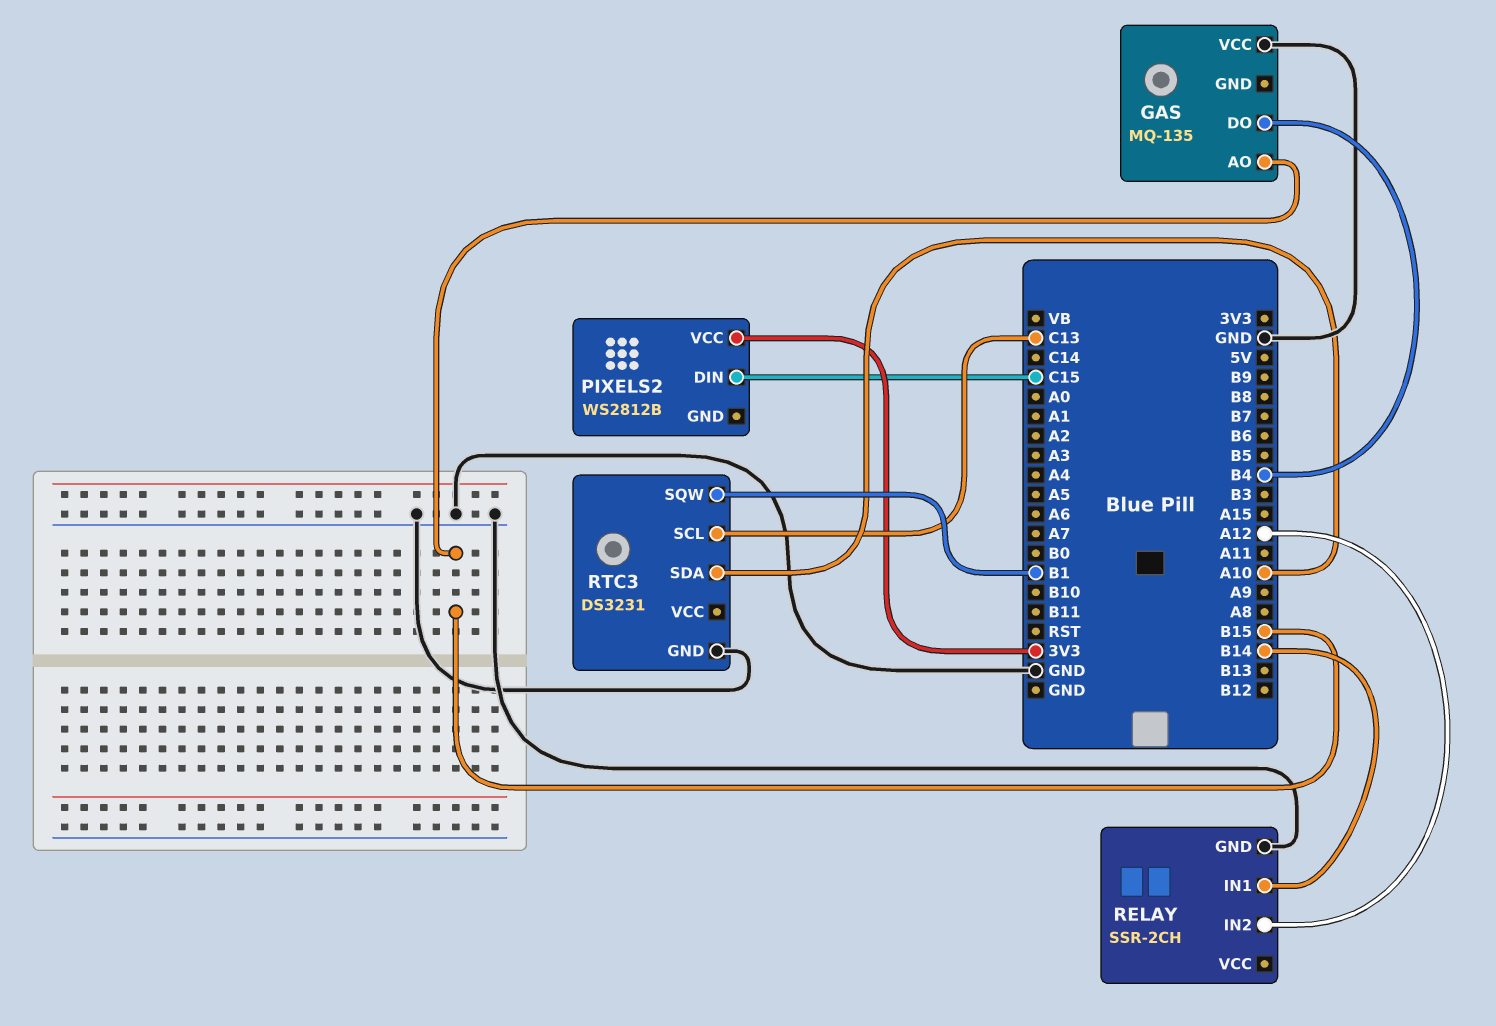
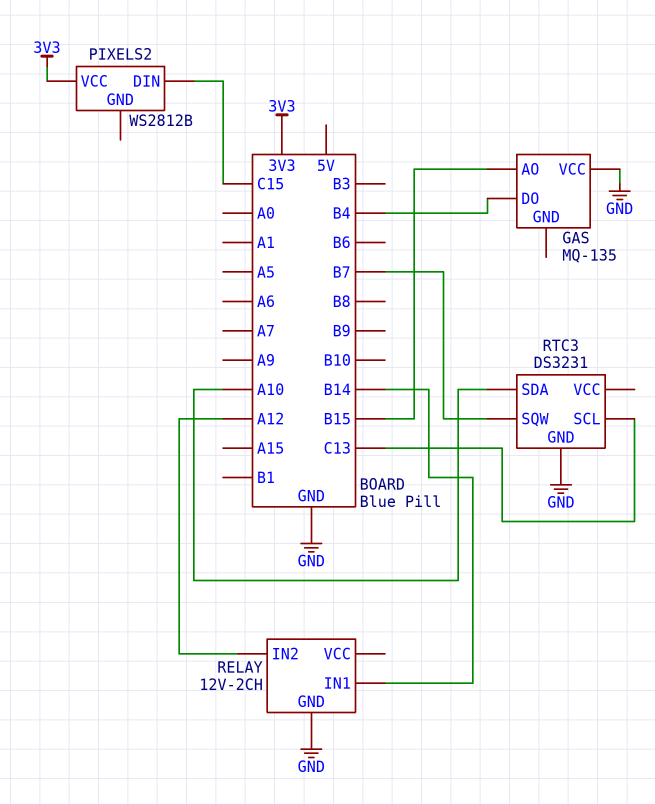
RELAY: SSR-2CH -> 12V-2CH
RTC3 pin SQW: B1 -> B7

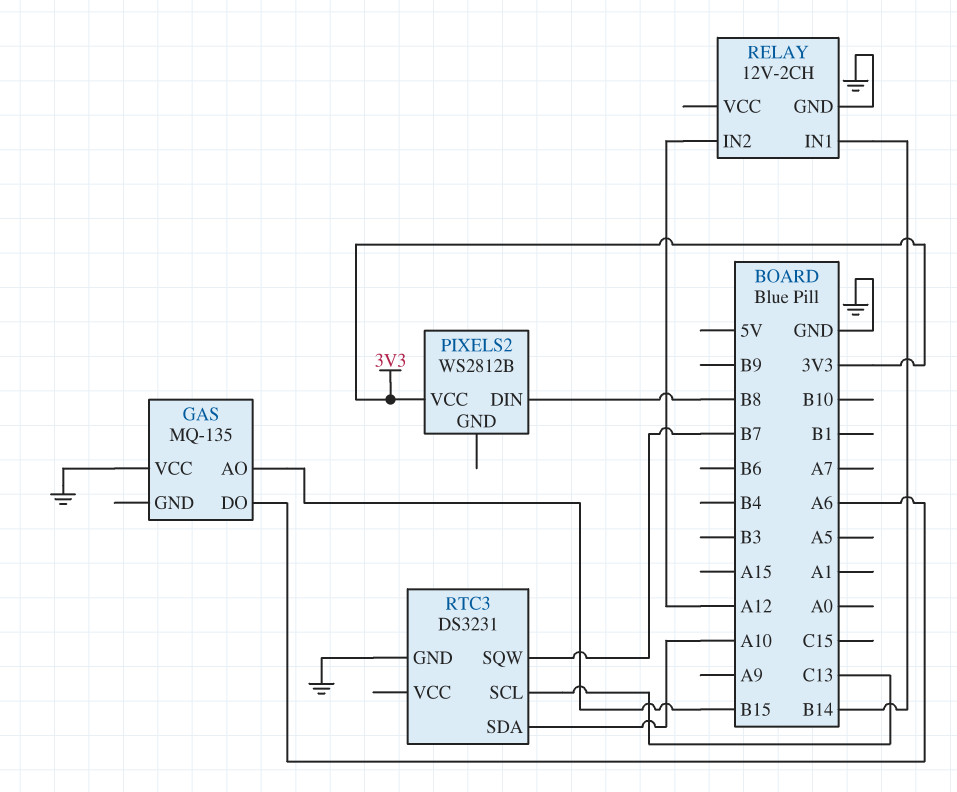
GAS pin DO: B4 -> A6
PIXELS2 pin DIN: C15 -> B8

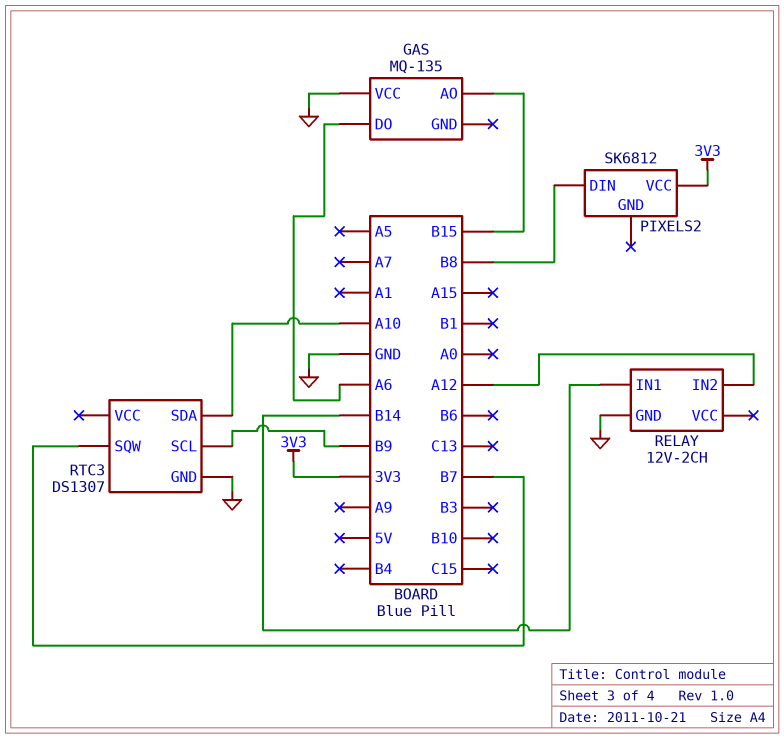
PIXELS2: WS2812B -> SK6812
RTC3: DS3231 -> DS1307
RTC3 pin SCL: C13 -> B9

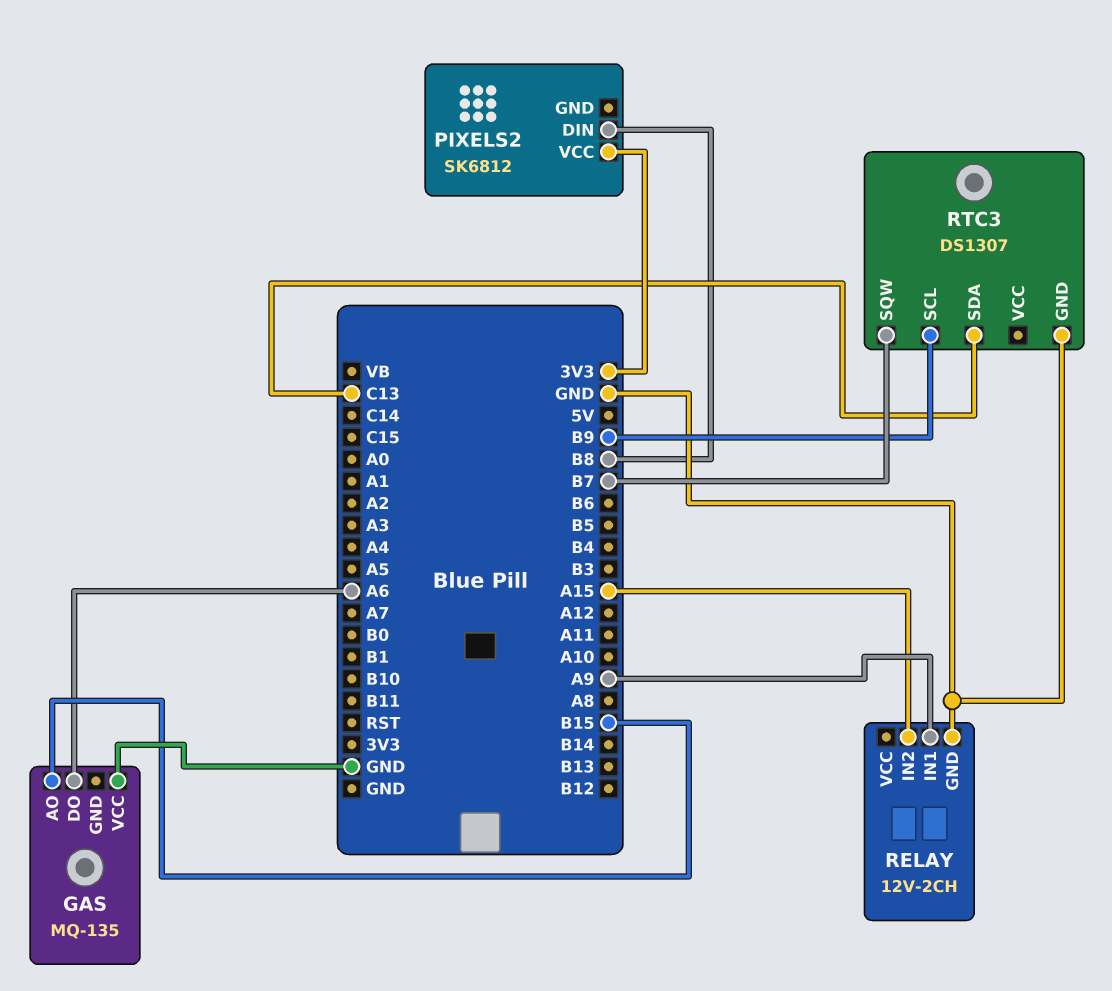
RELAY pin IN1: B14 -> A9
RELAY pin IN2: A12 -> A15
RTC3 pin SDA: A10 -> C13

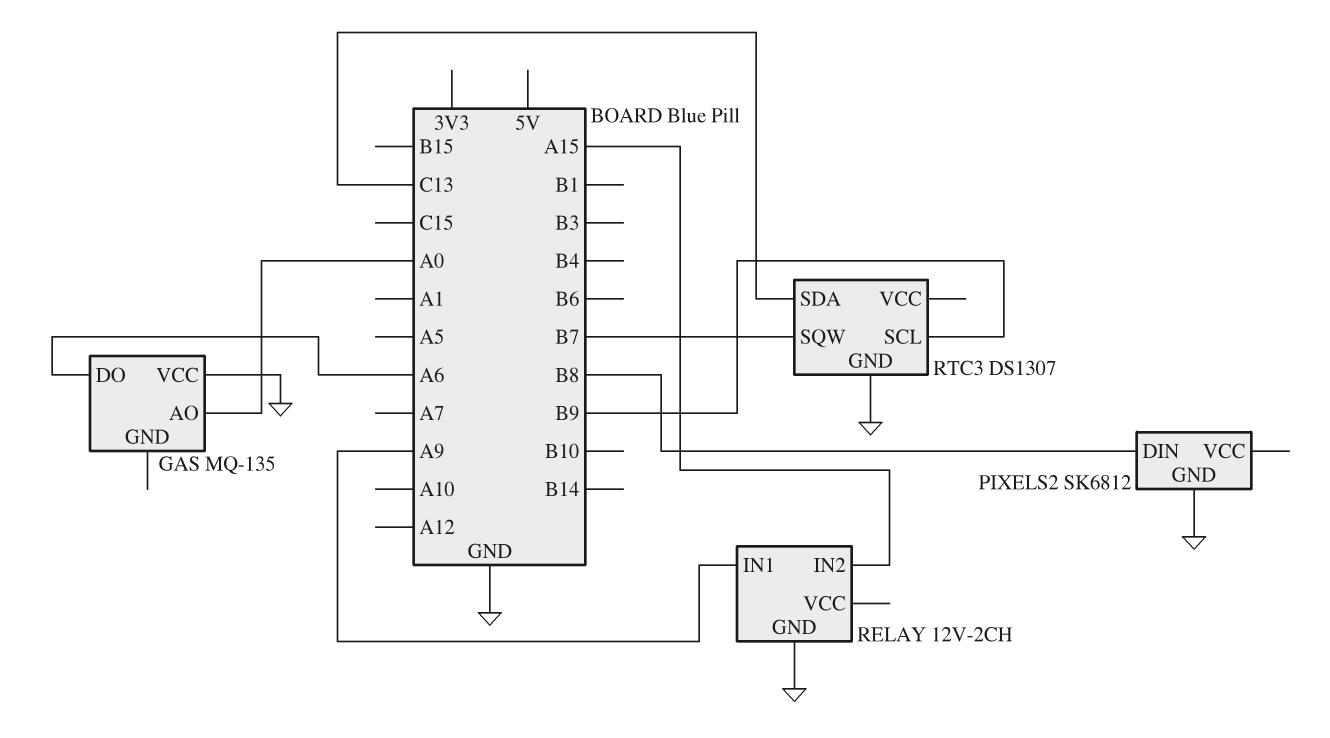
GAS pin AO: B15 -> A0
PIXELS2 pin GND: none -> GND
PIXELS2 pin VCC: 3V3 -> none

